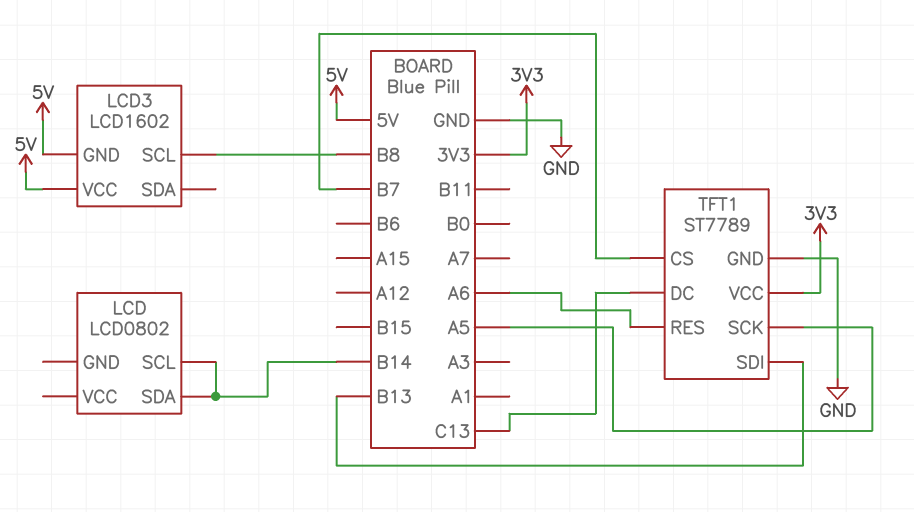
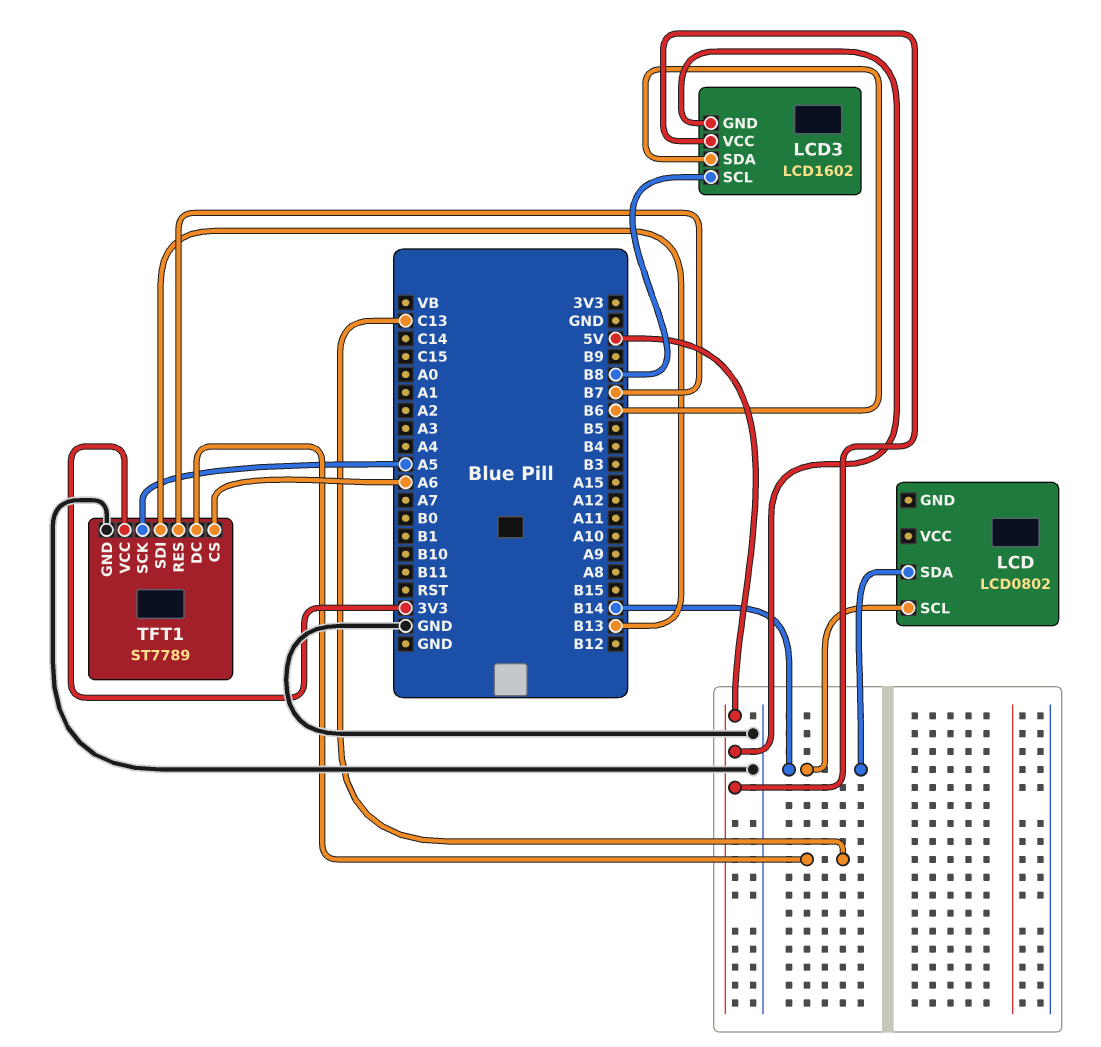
LCD3 pin SDA: none -> B6
TFT1 pin CS: B7 -> A6
TFT1 pin RES: A6 -> B7

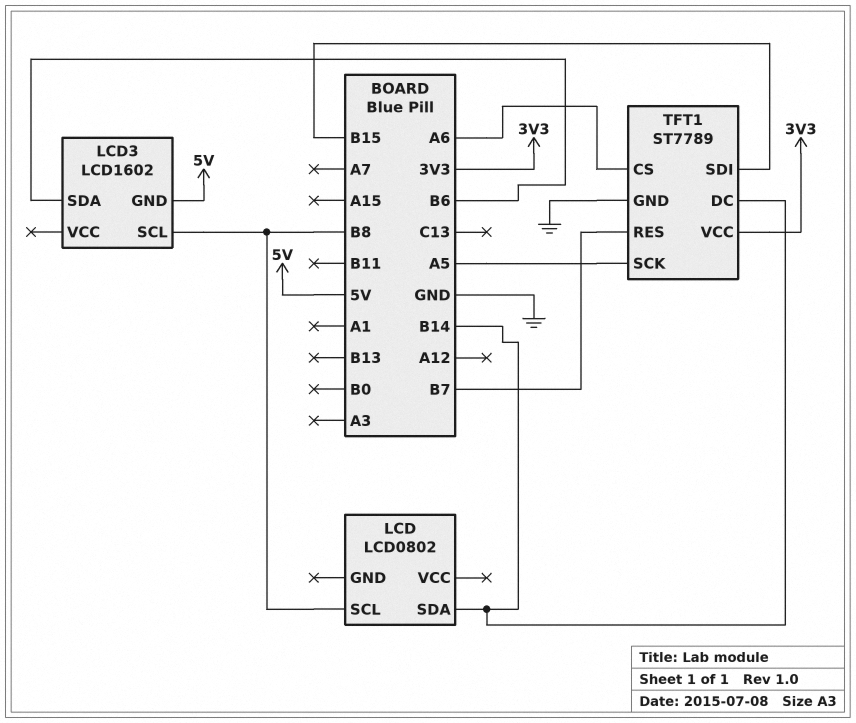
LCD pin SCL: B14 -> B8
LCD3 pin VCC: 5V -> none
TFT1 pin DC: C13 -> B14
TFT1 pin SDI: B13 -> B15

